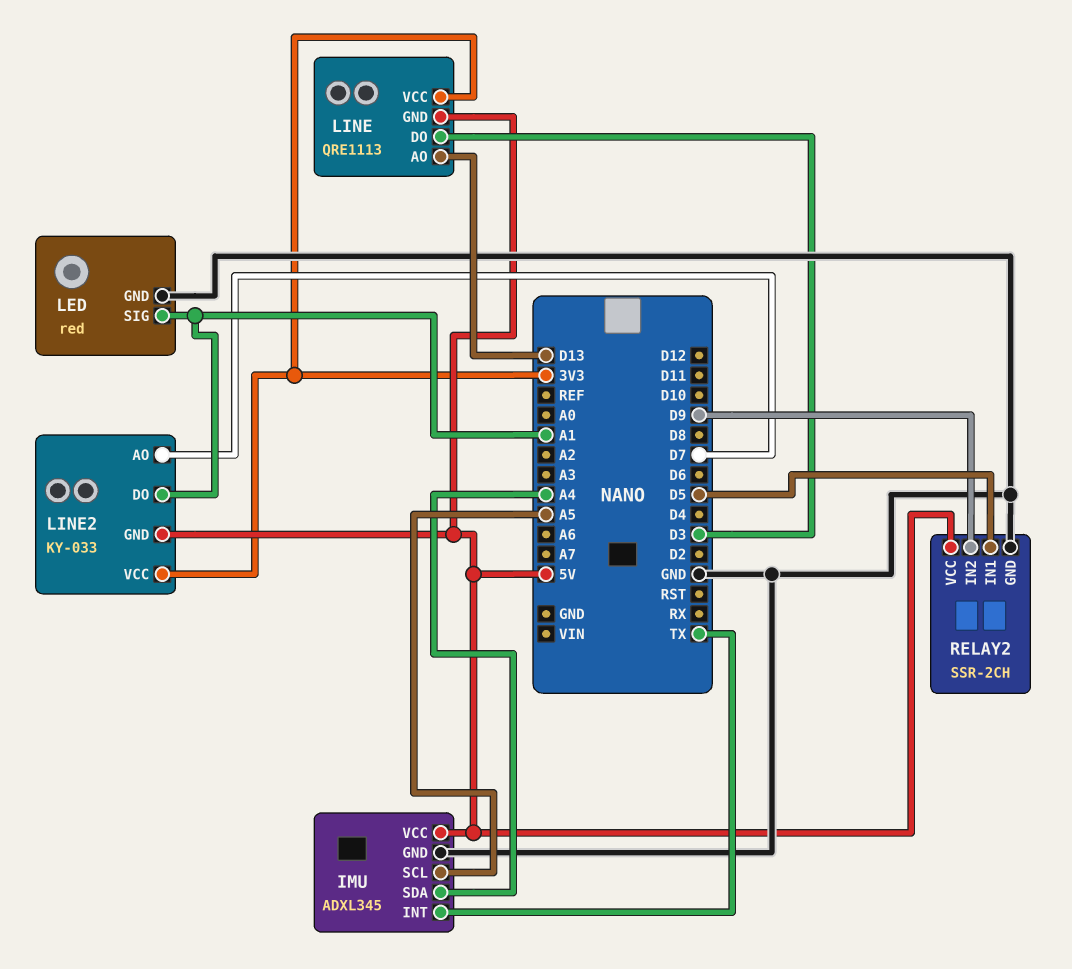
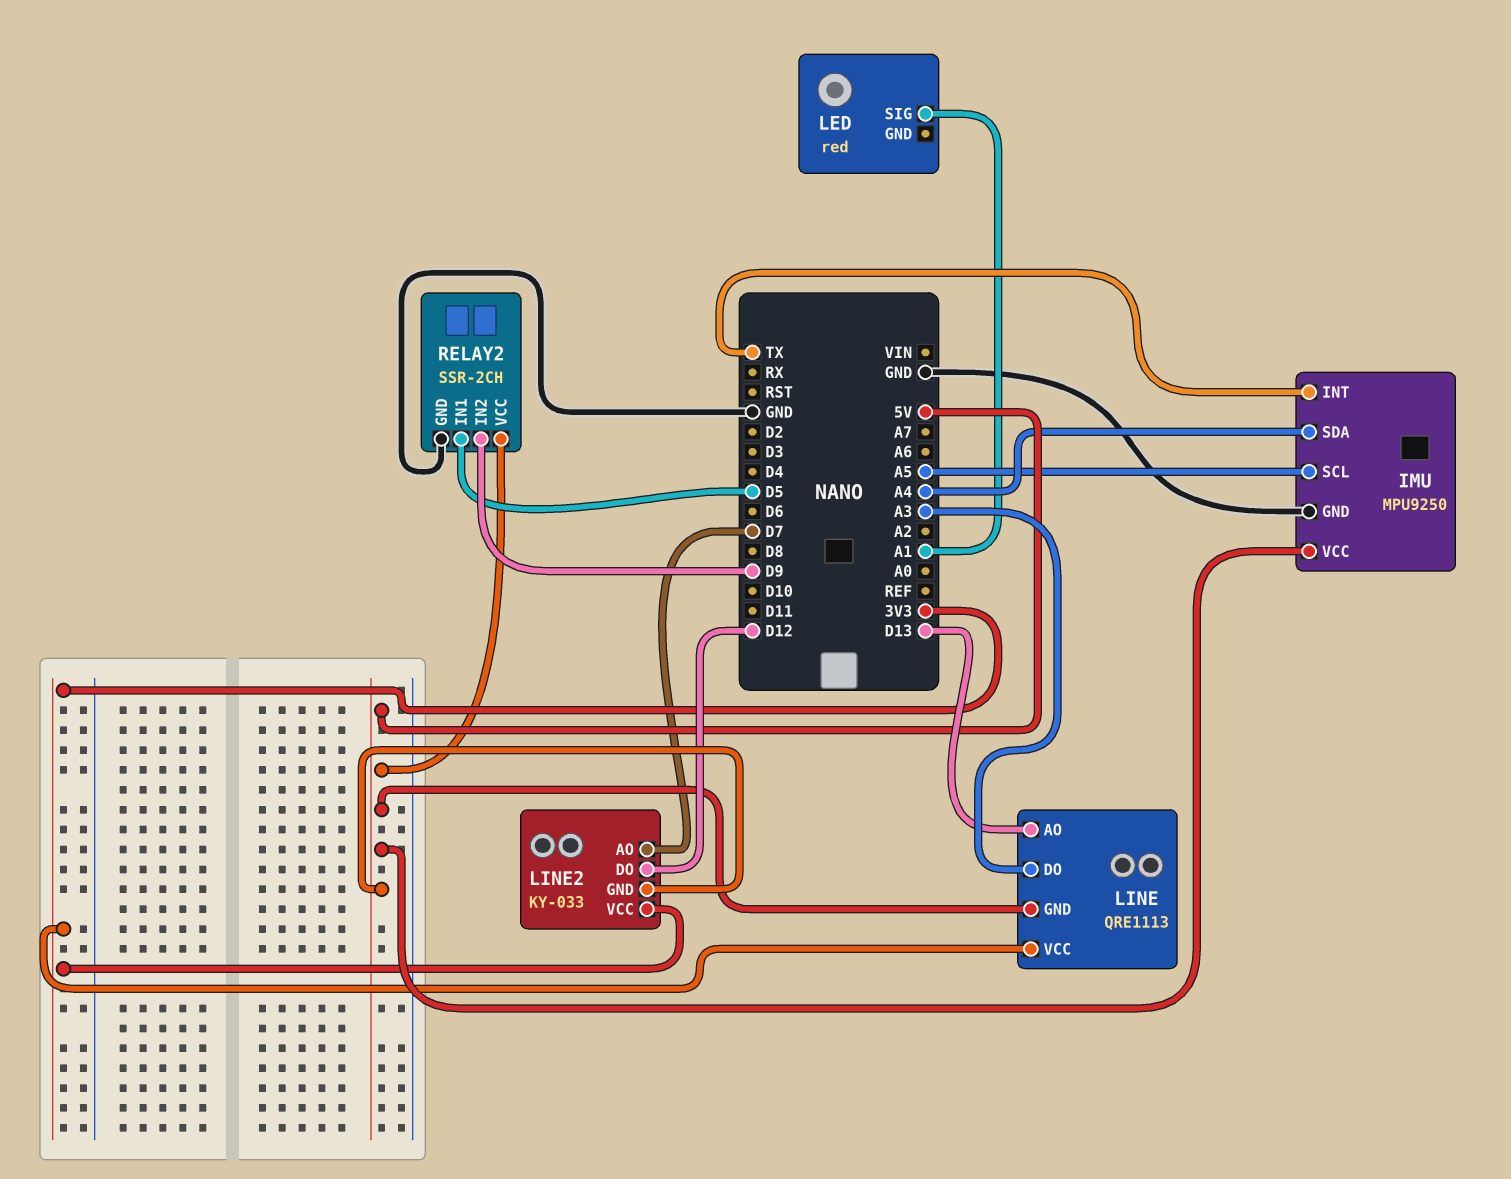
IMU: ADXL345 -> MPU9250
LED pin GND: GND -> none
LINE pin DO: D3 -> A3
LINE2 pin DO: A1 -> D12

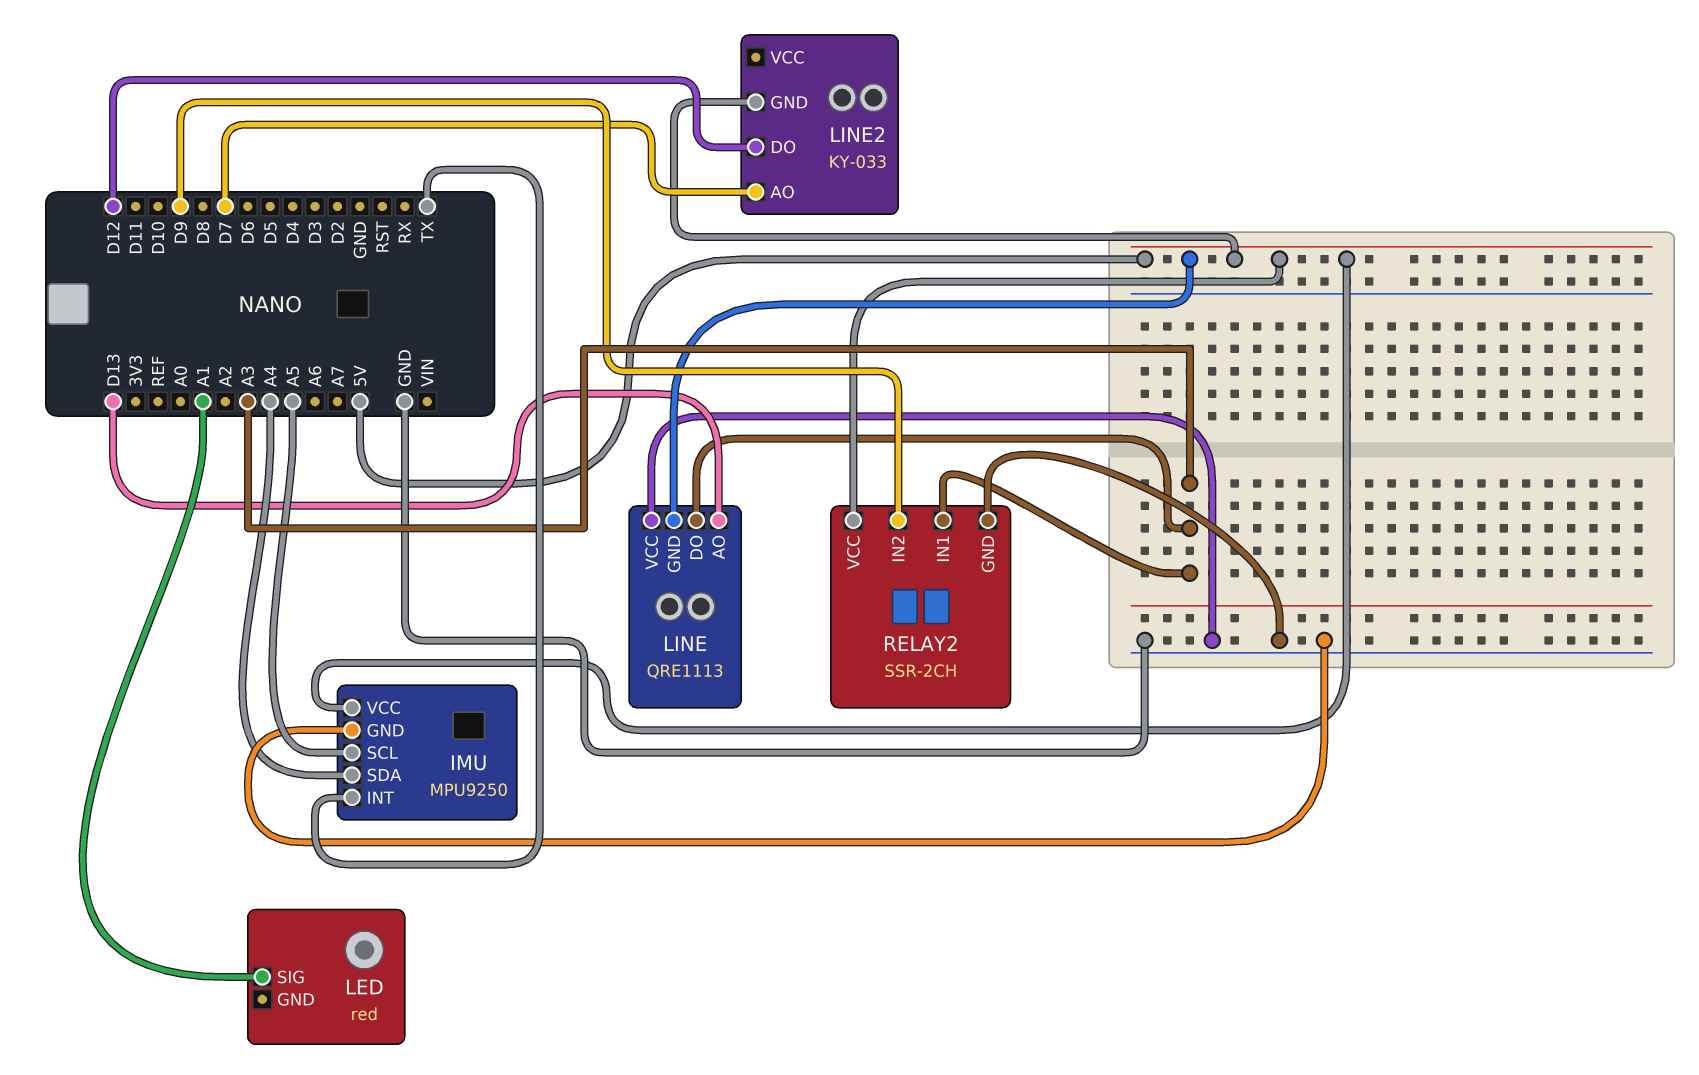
LINE pin VCC: 3V3 -> GND
LINE2 pin VCC: 3V3 -> none
RELAY2 pin IN1: D5 -> A3

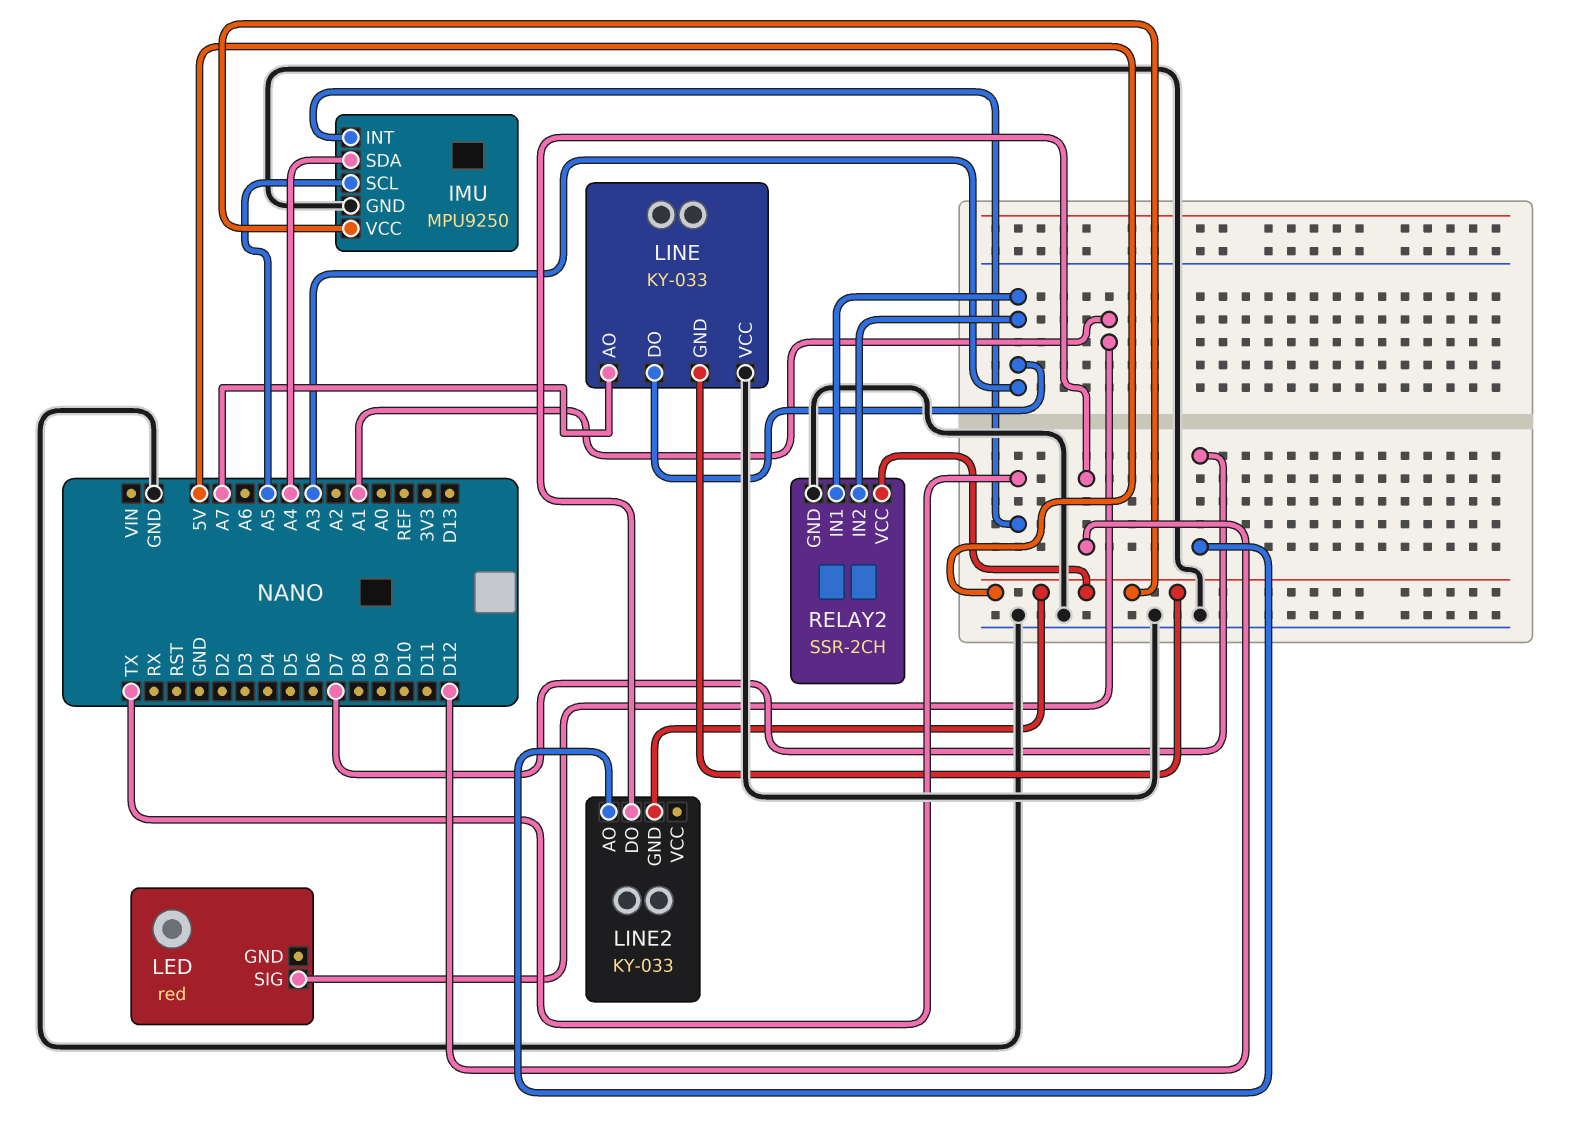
LINE: QRE1113 -> KY-033
LINE pin AO: D13 -> A7
RELAY2 pin IN2: D9 -> A3

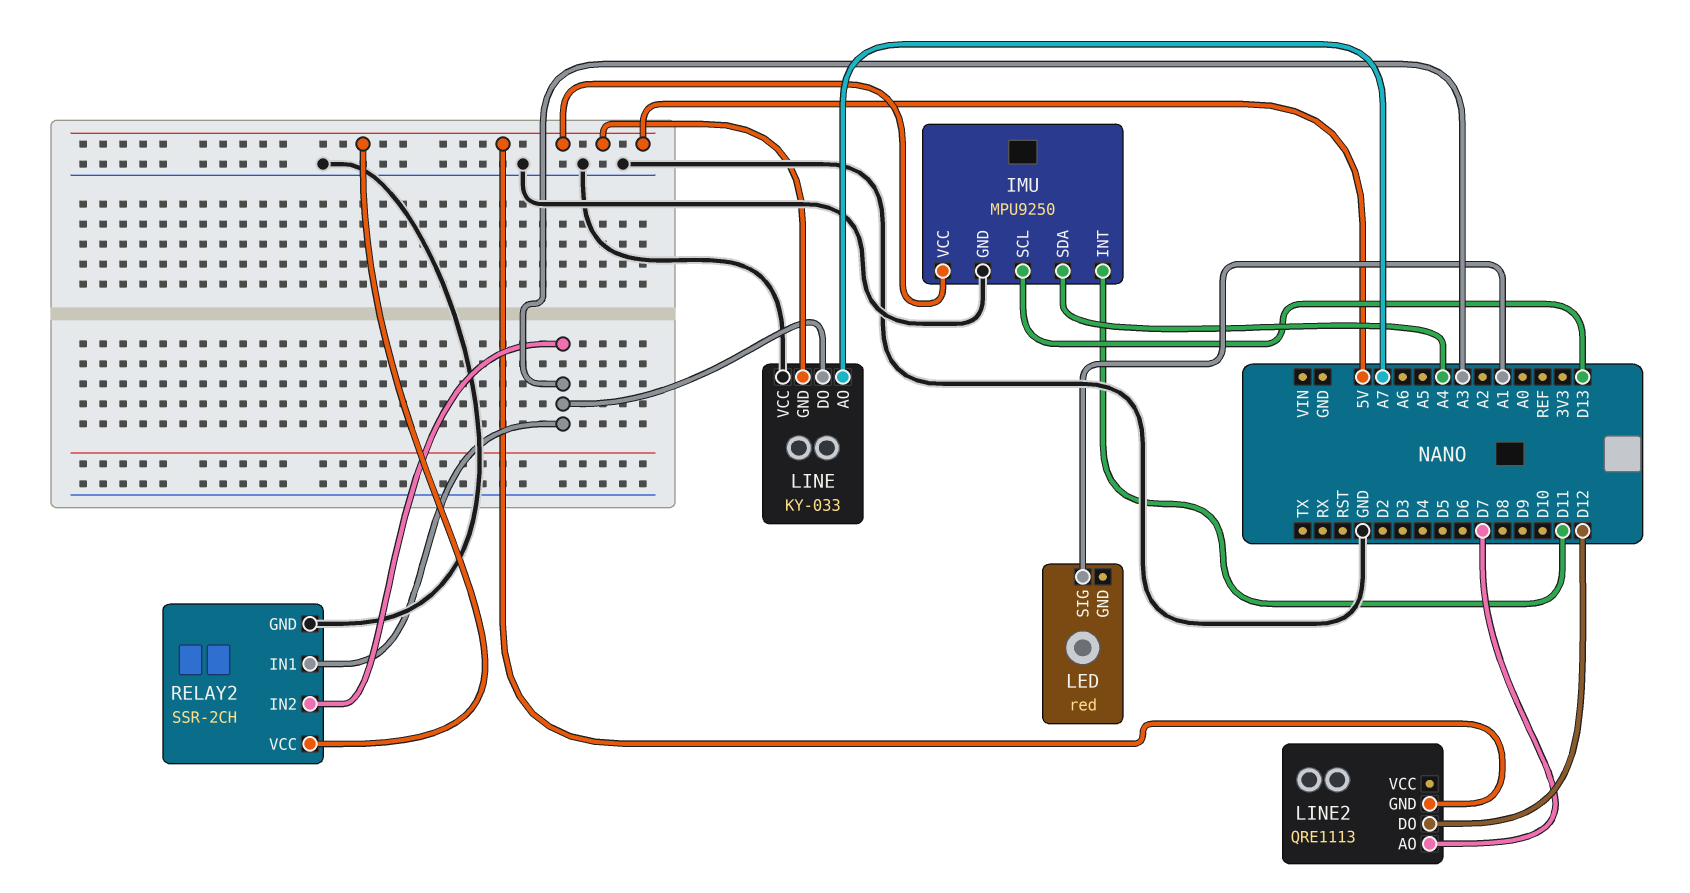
IMU pin INT: TX -> D11
IMU pin SCL: A5 -> D13
LINE2: KY-033 -> QRE1113

